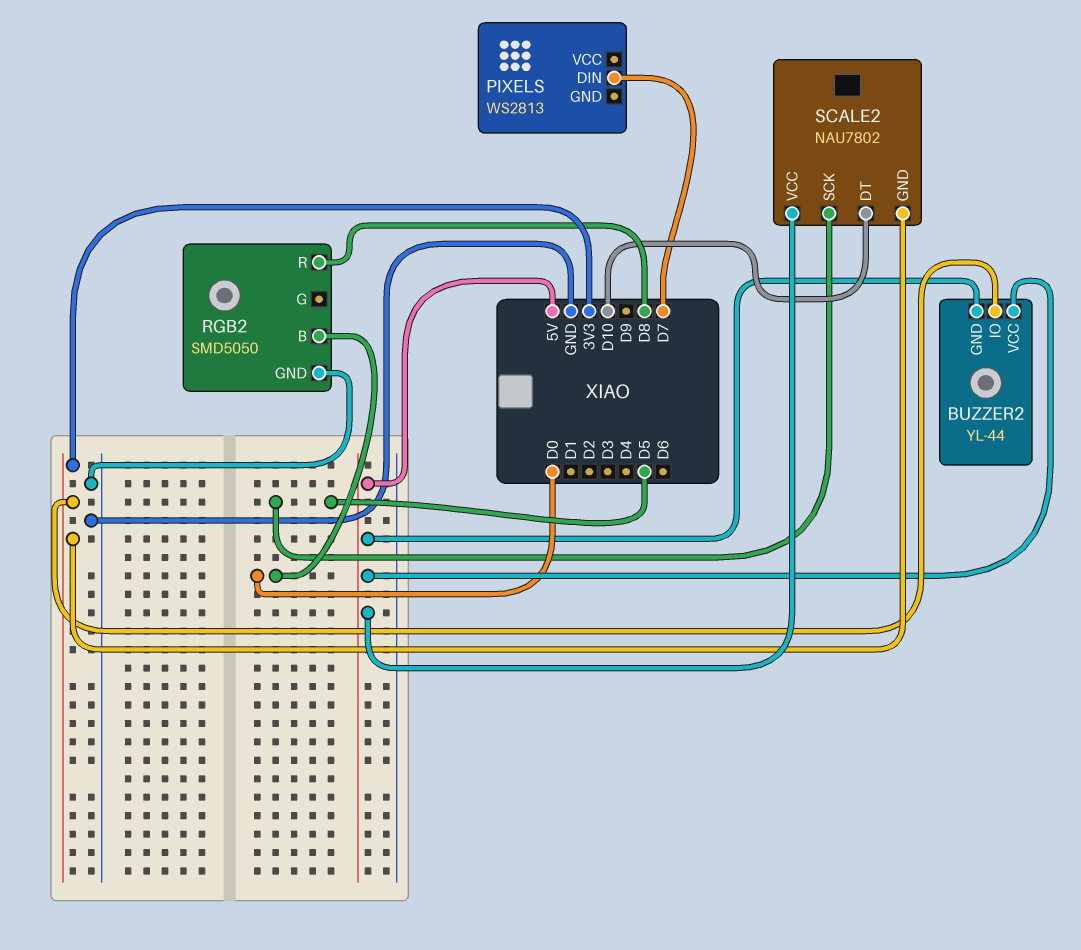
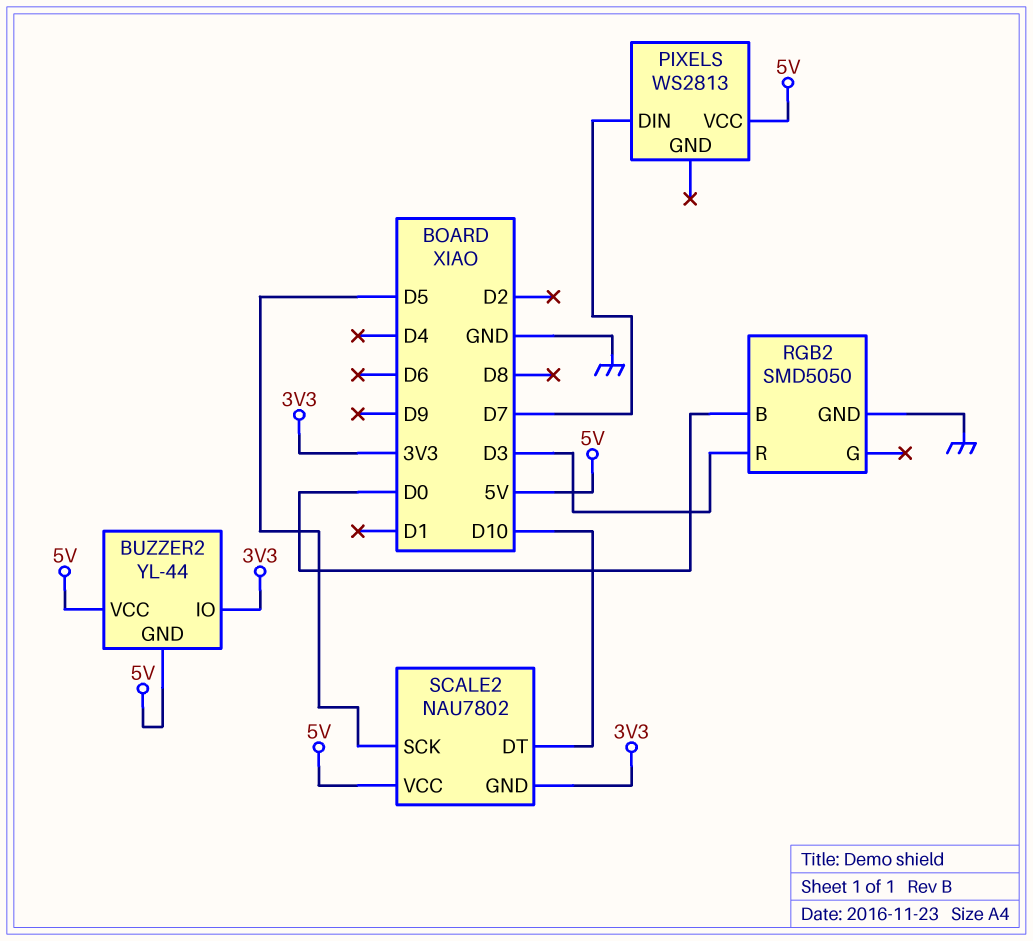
PIXELS pin VCC: none -> 5V
RGB2 pin R: D8 -> D3

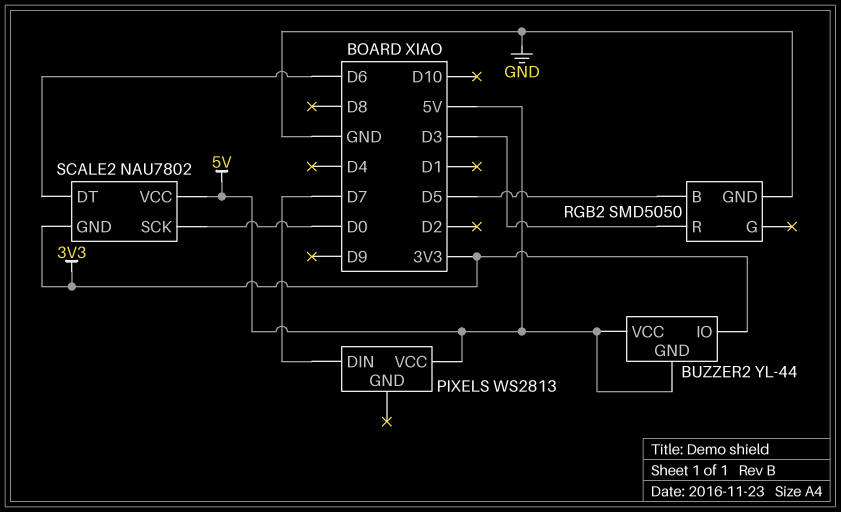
RGB2 pin B: D0 -> D5
SCALE2 pin DT: D10 -> D6
SCALE2 pin SCK: D5 -> D0

